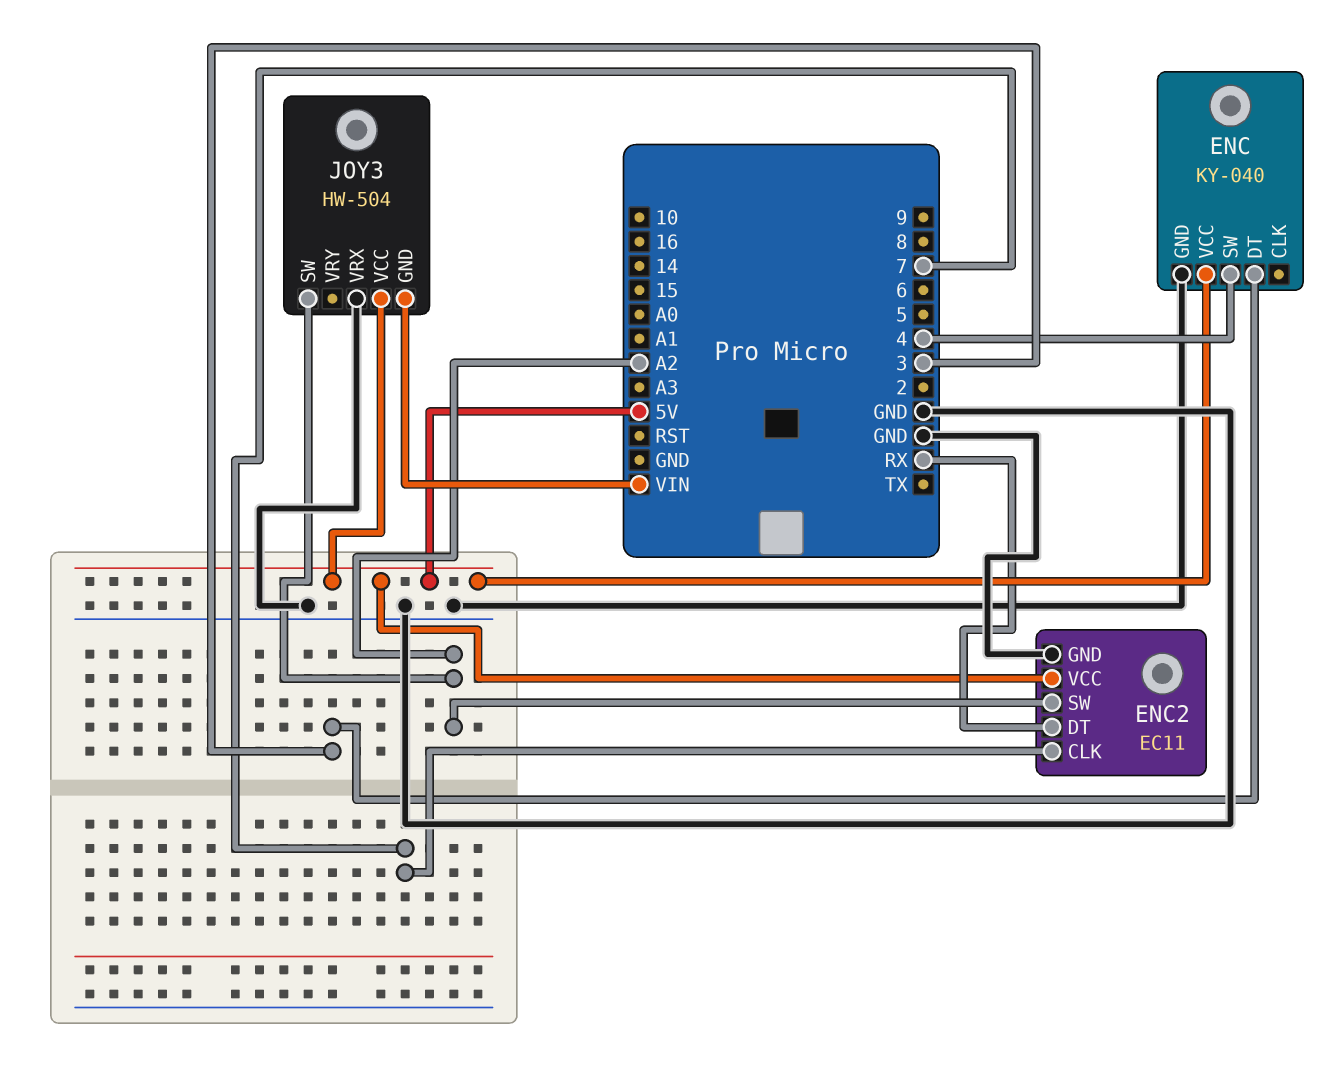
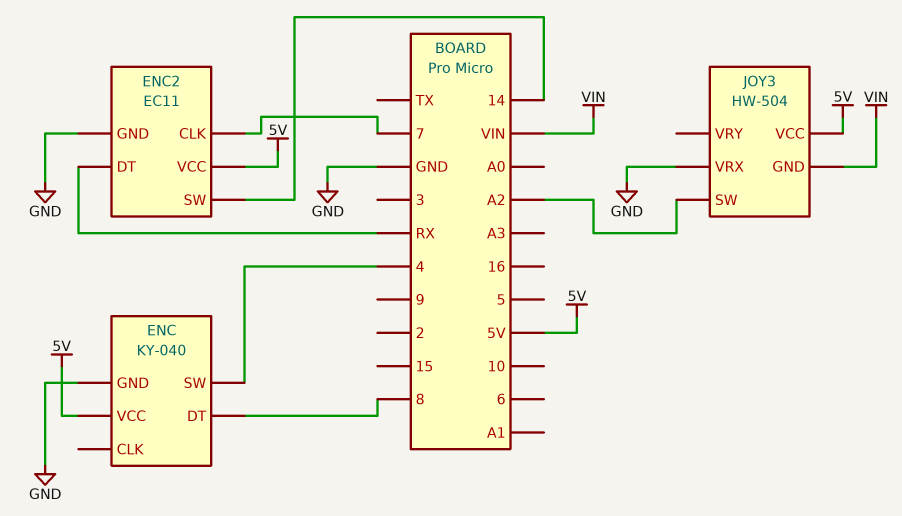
ENC pin DT: 3 -> 8
ENC2 pin SW: A2 -> 14

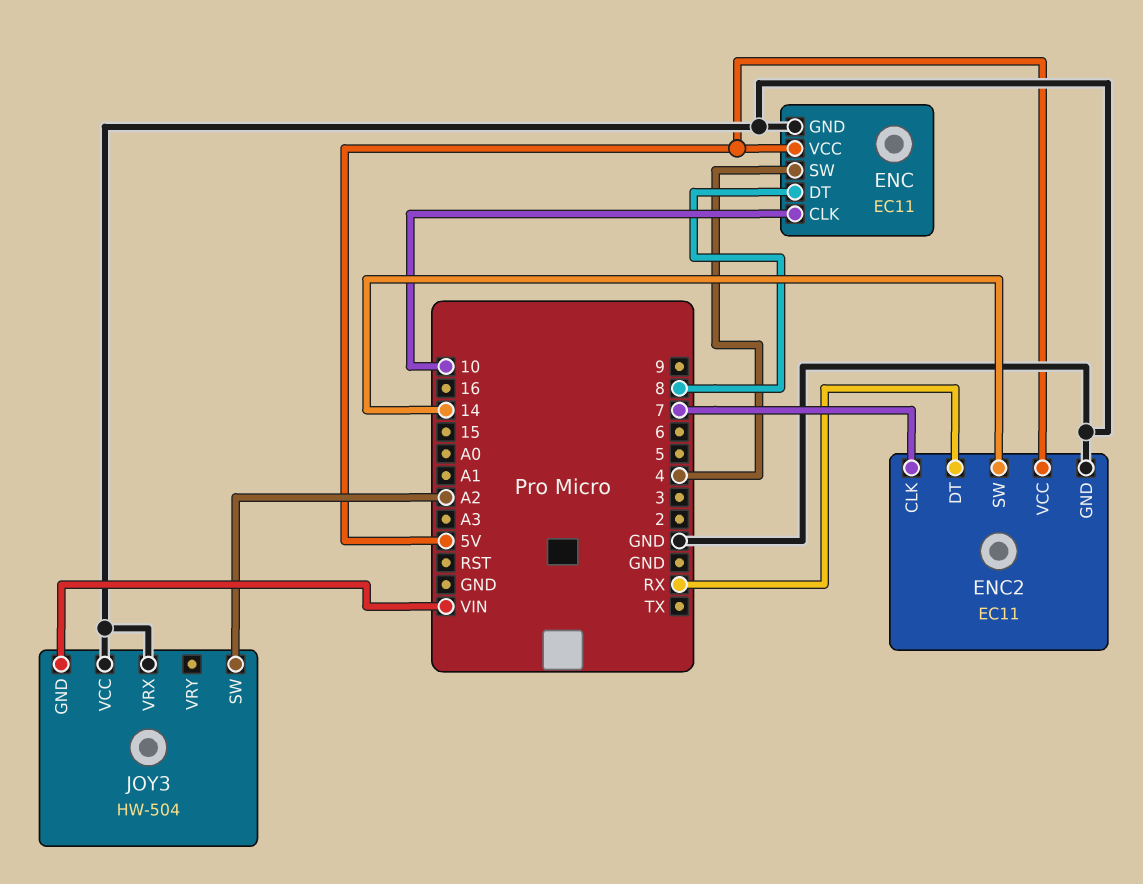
ENC: KY-040 -> EC11
ENC pin CLK: none -> 10
JOY3 pin VCC: 5V -> GND

